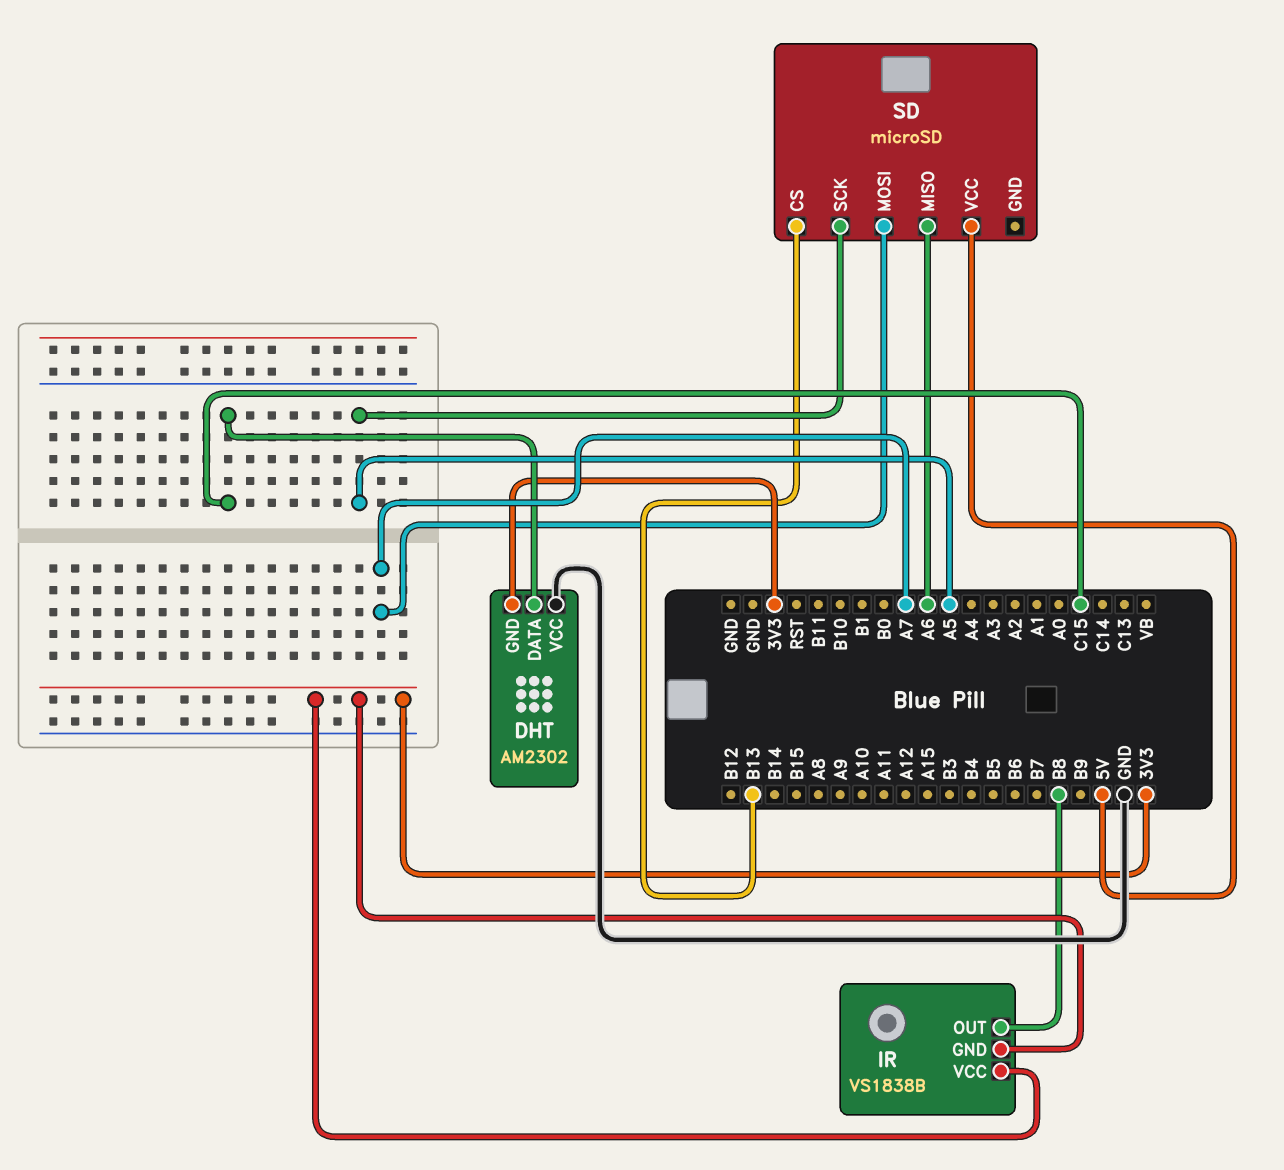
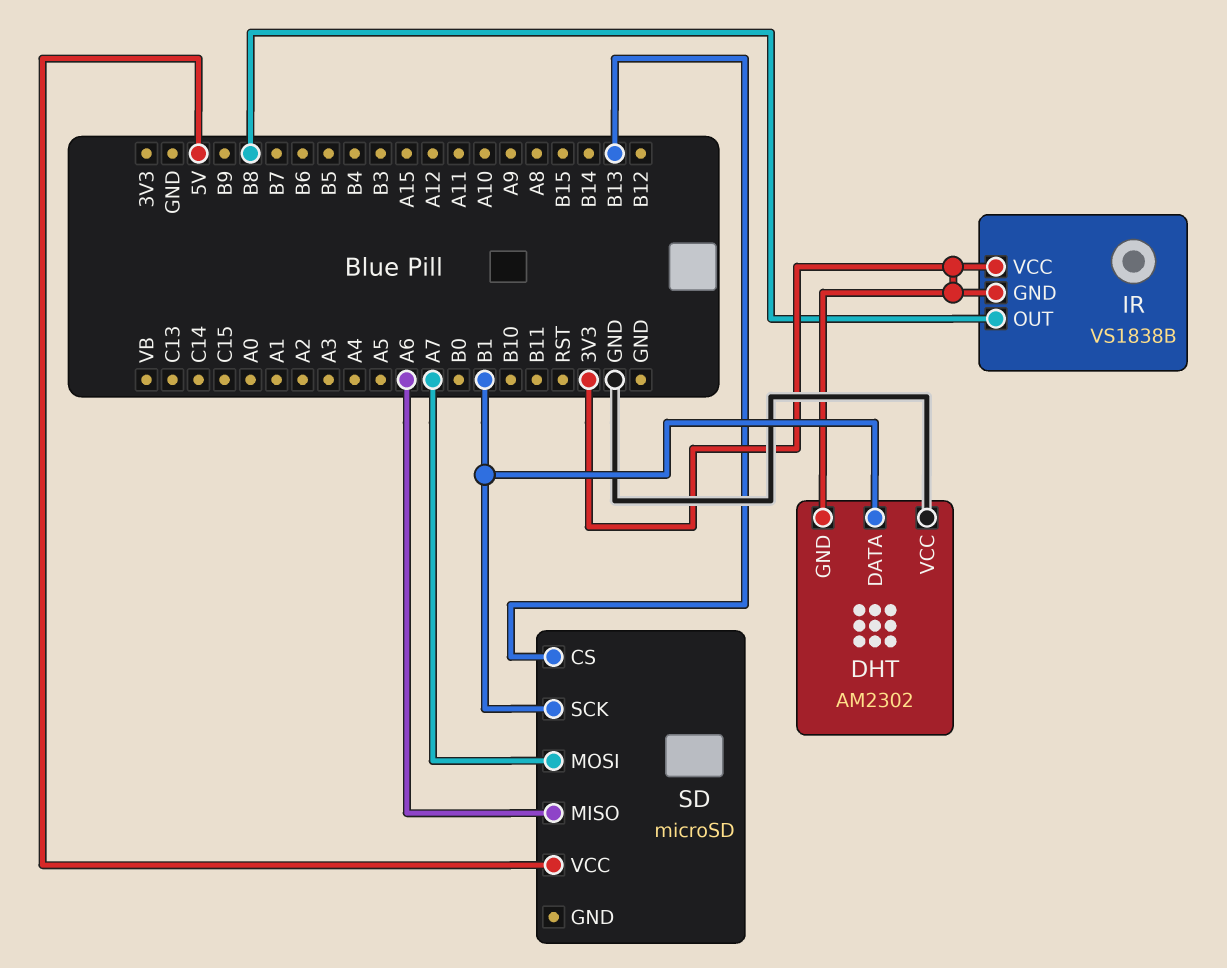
DHT pin DATA: C15 -> B1
SD pin SCK: A5 -> B1

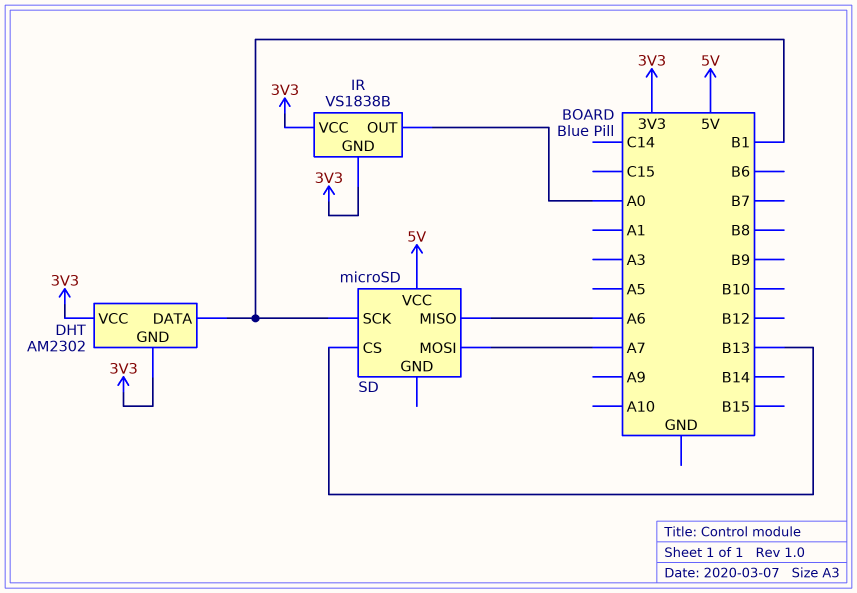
DHT pin VCC: GND -> 3V3
IR pin OUT: B8 -> A0

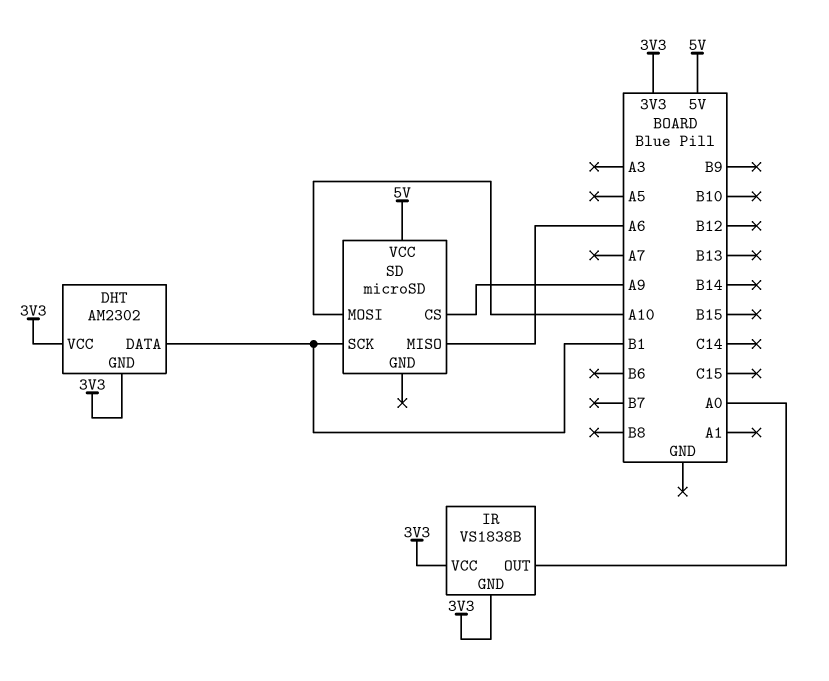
SD pin CS: B13 -> A9
SD pin MOSI: A7 -> A10

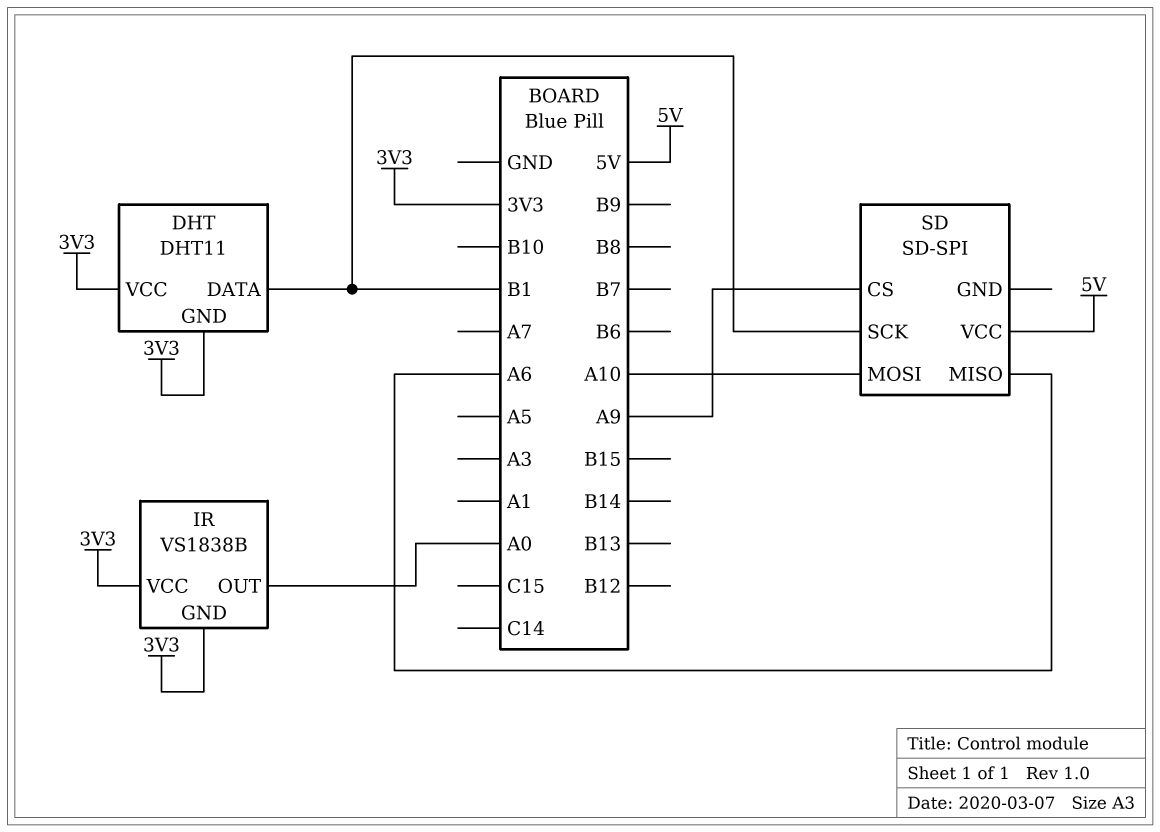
DHT: AM2302 -> DHT11
SD: microSD -> SD-SPI

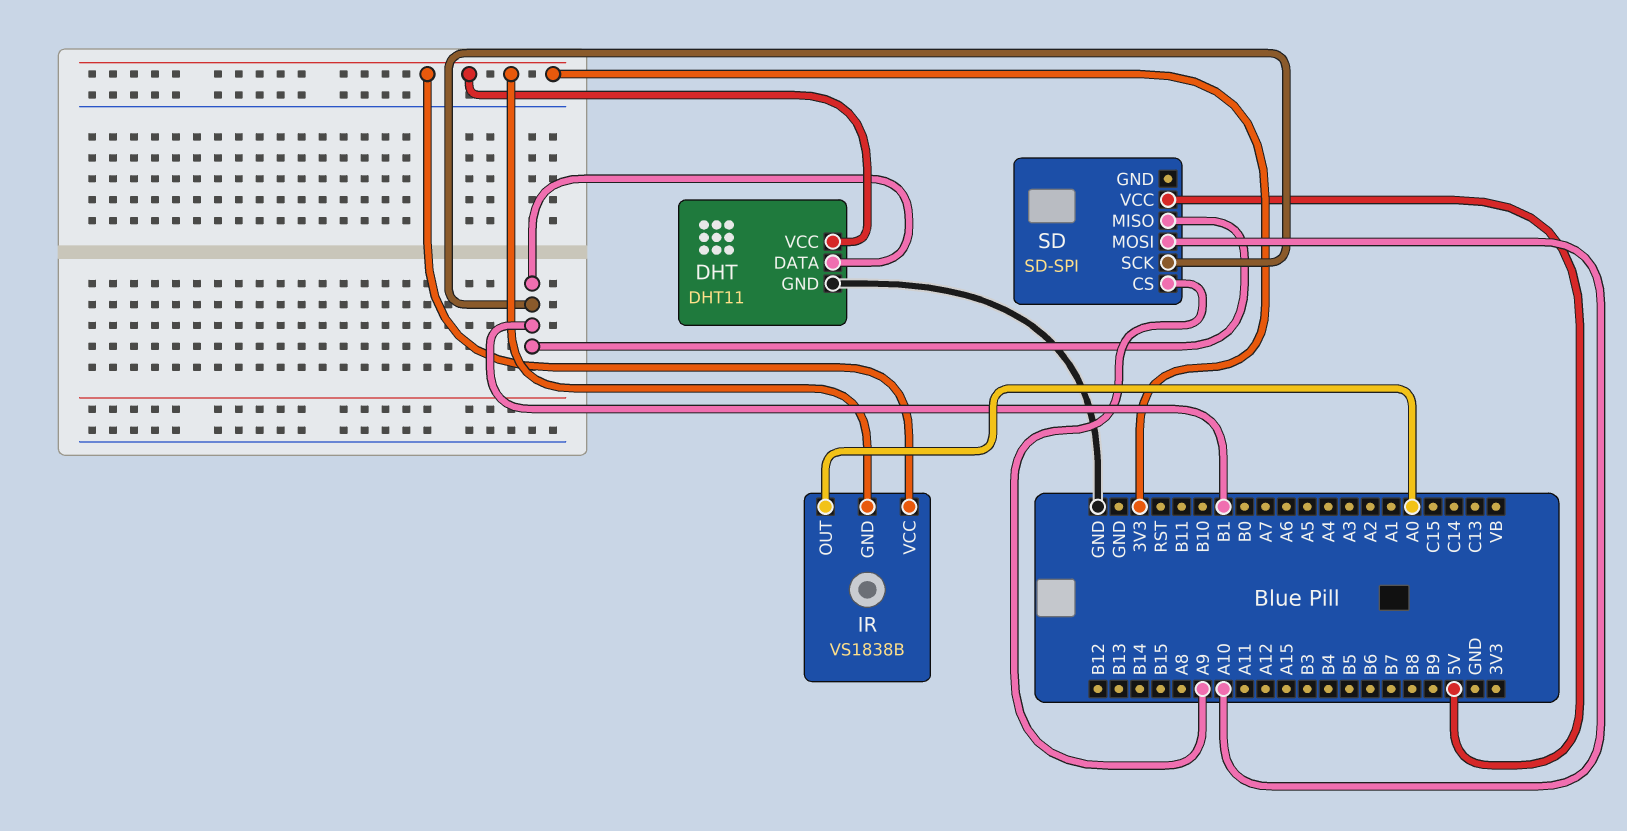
DHT pin GND: 3V3 -> GND
SD pin MISO: A6 -> B1

